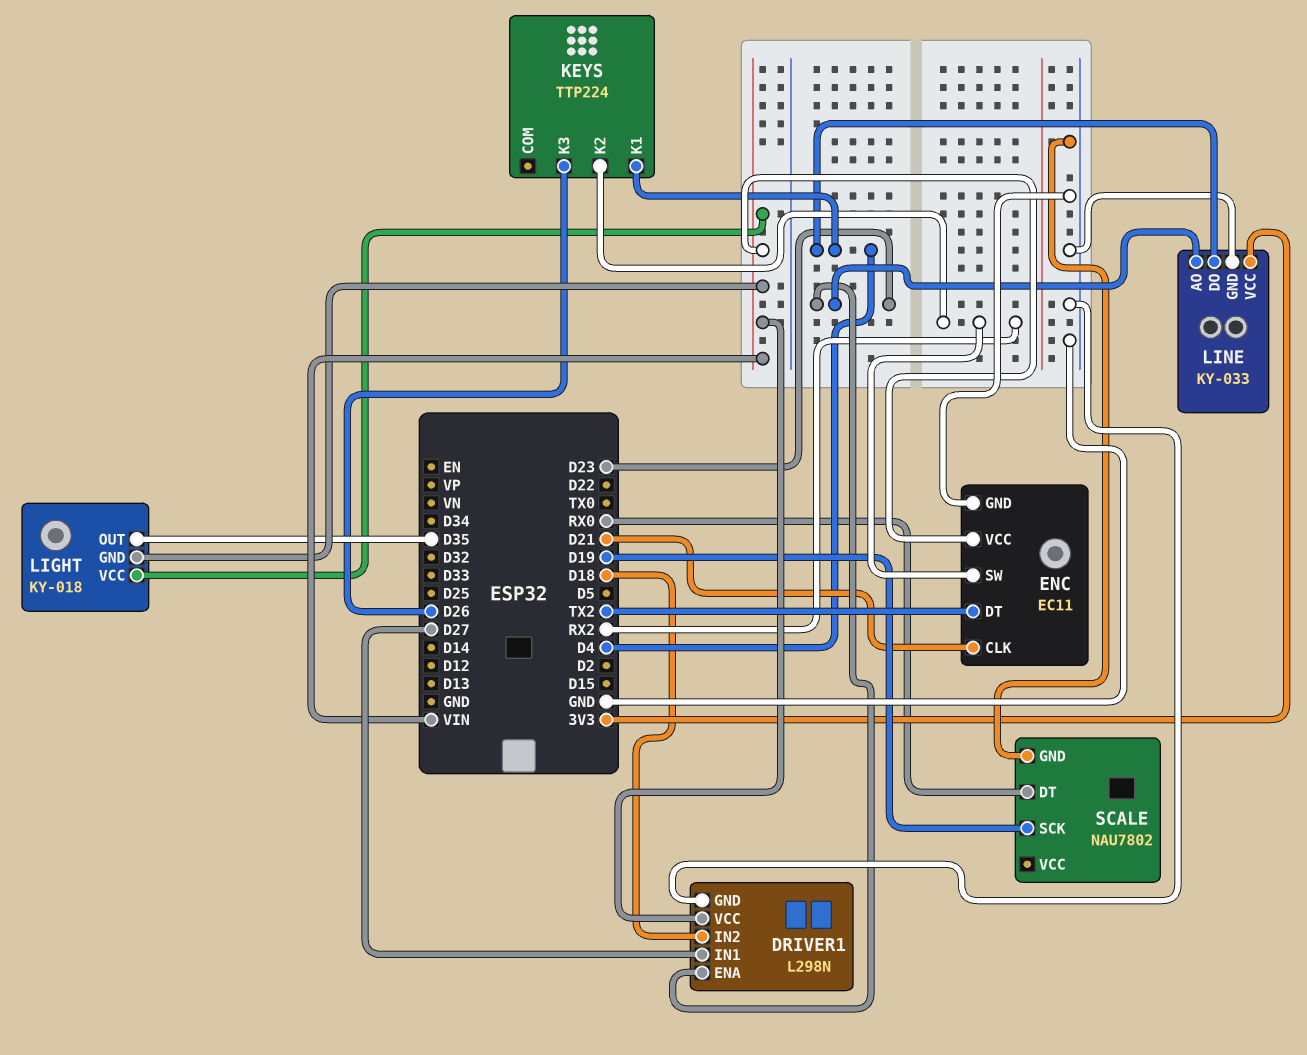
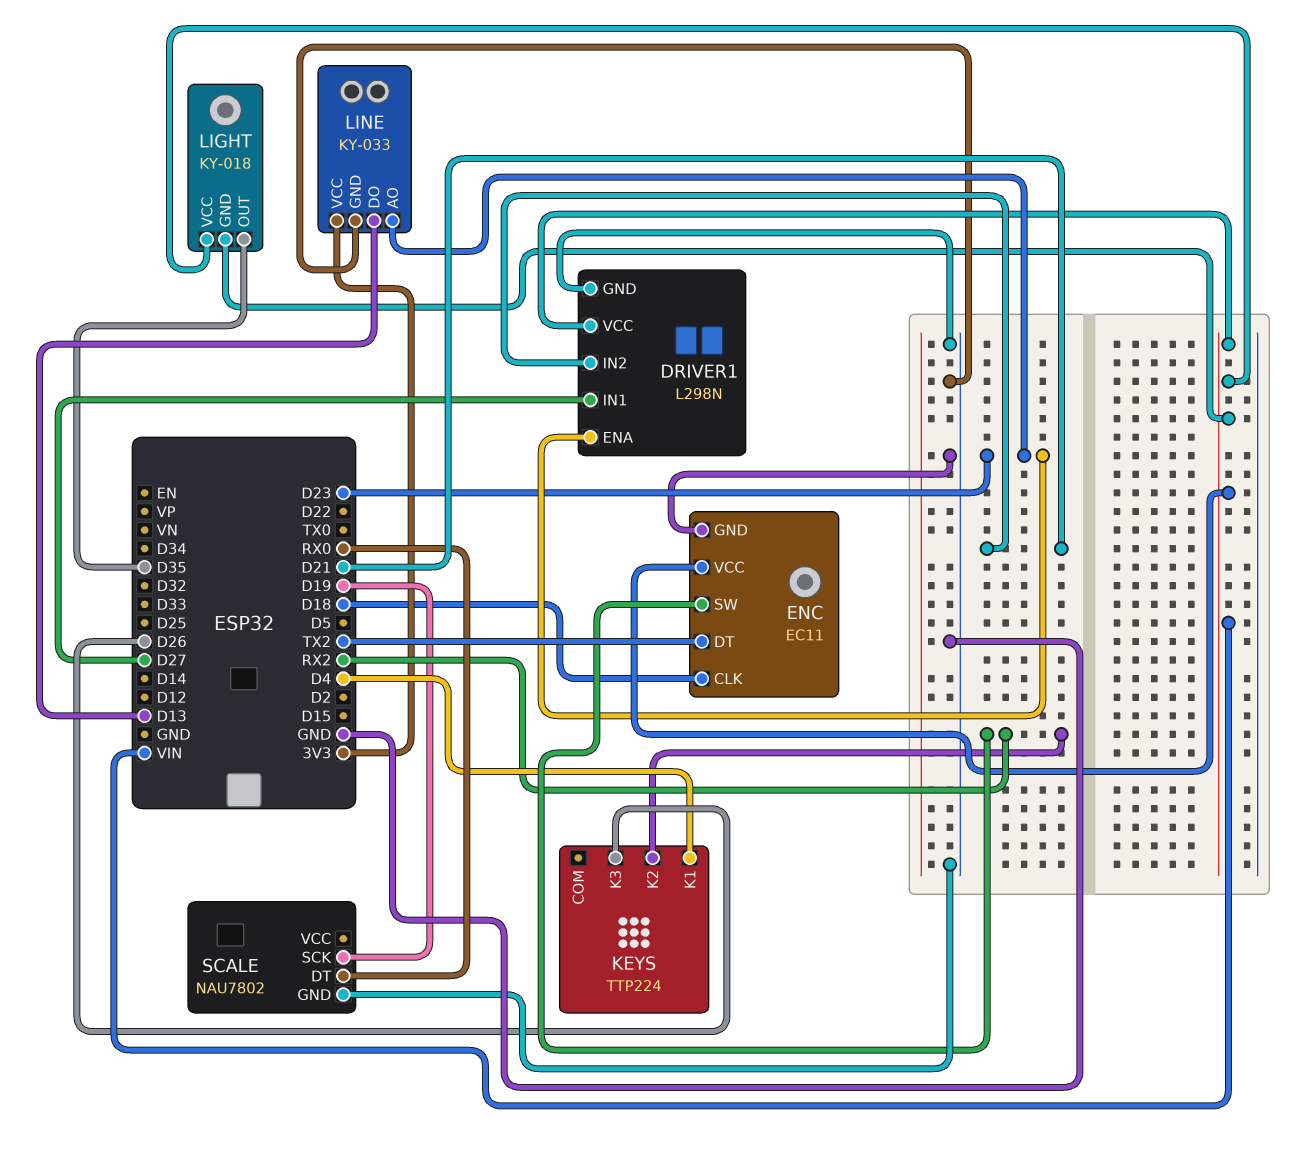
DRIVER1 pin IN2: D18 -> D21
ENC pin CLK: D21 -> D18
LINE pin DO: D4 -> D13

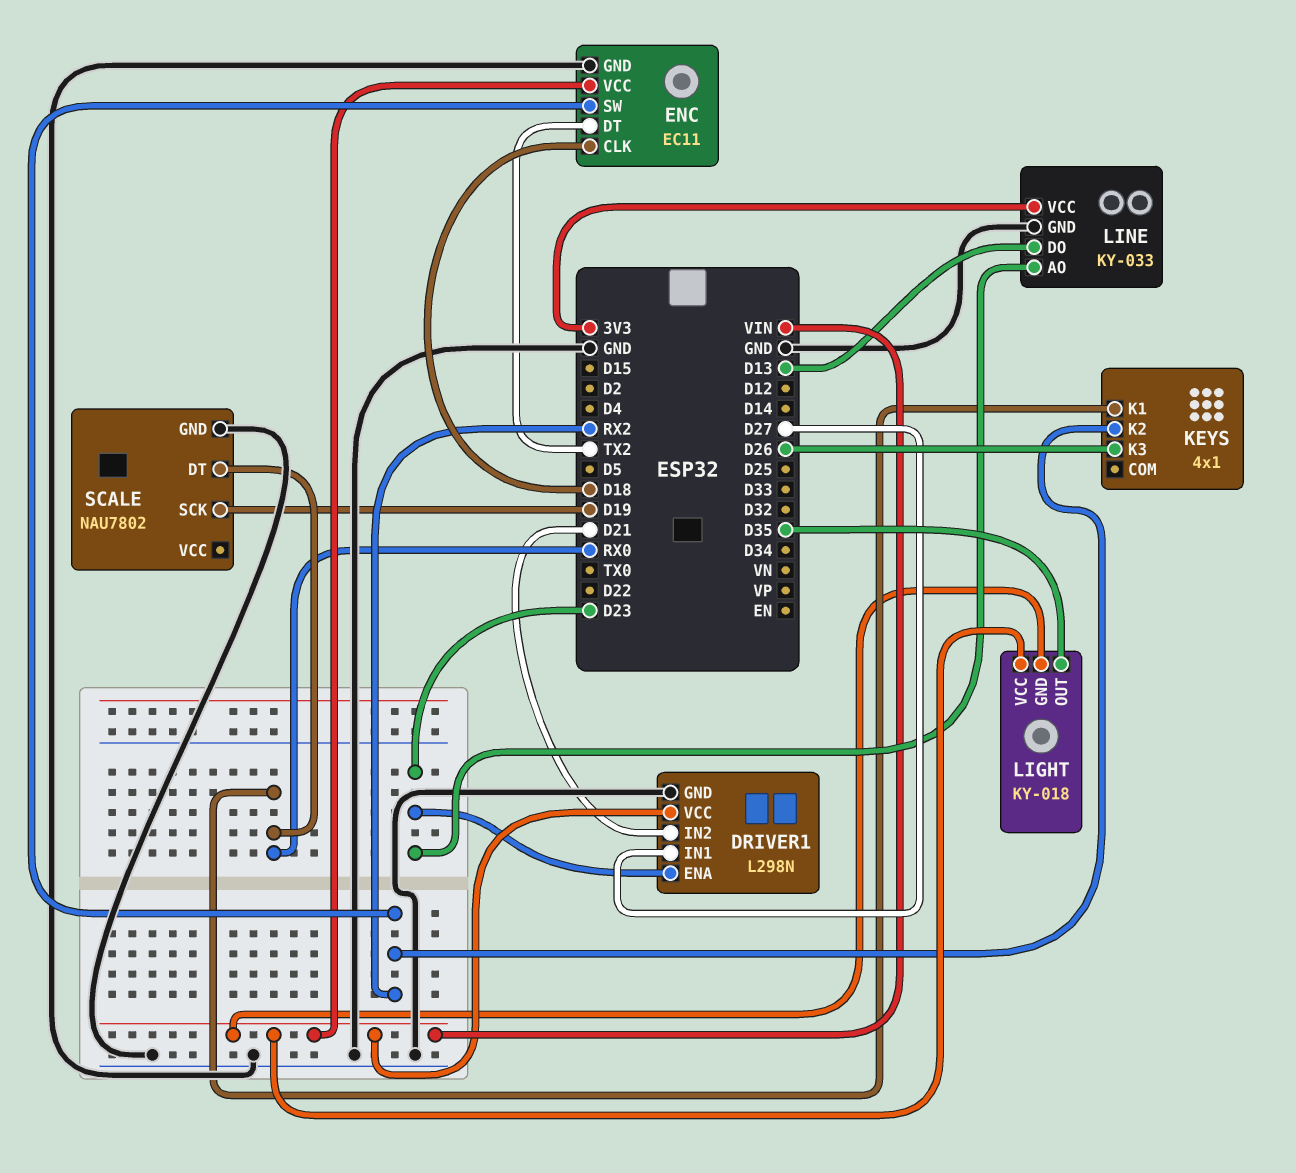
KEYS: TTP224 -> 4x1
KEYS pin K1: D4 -> RX0

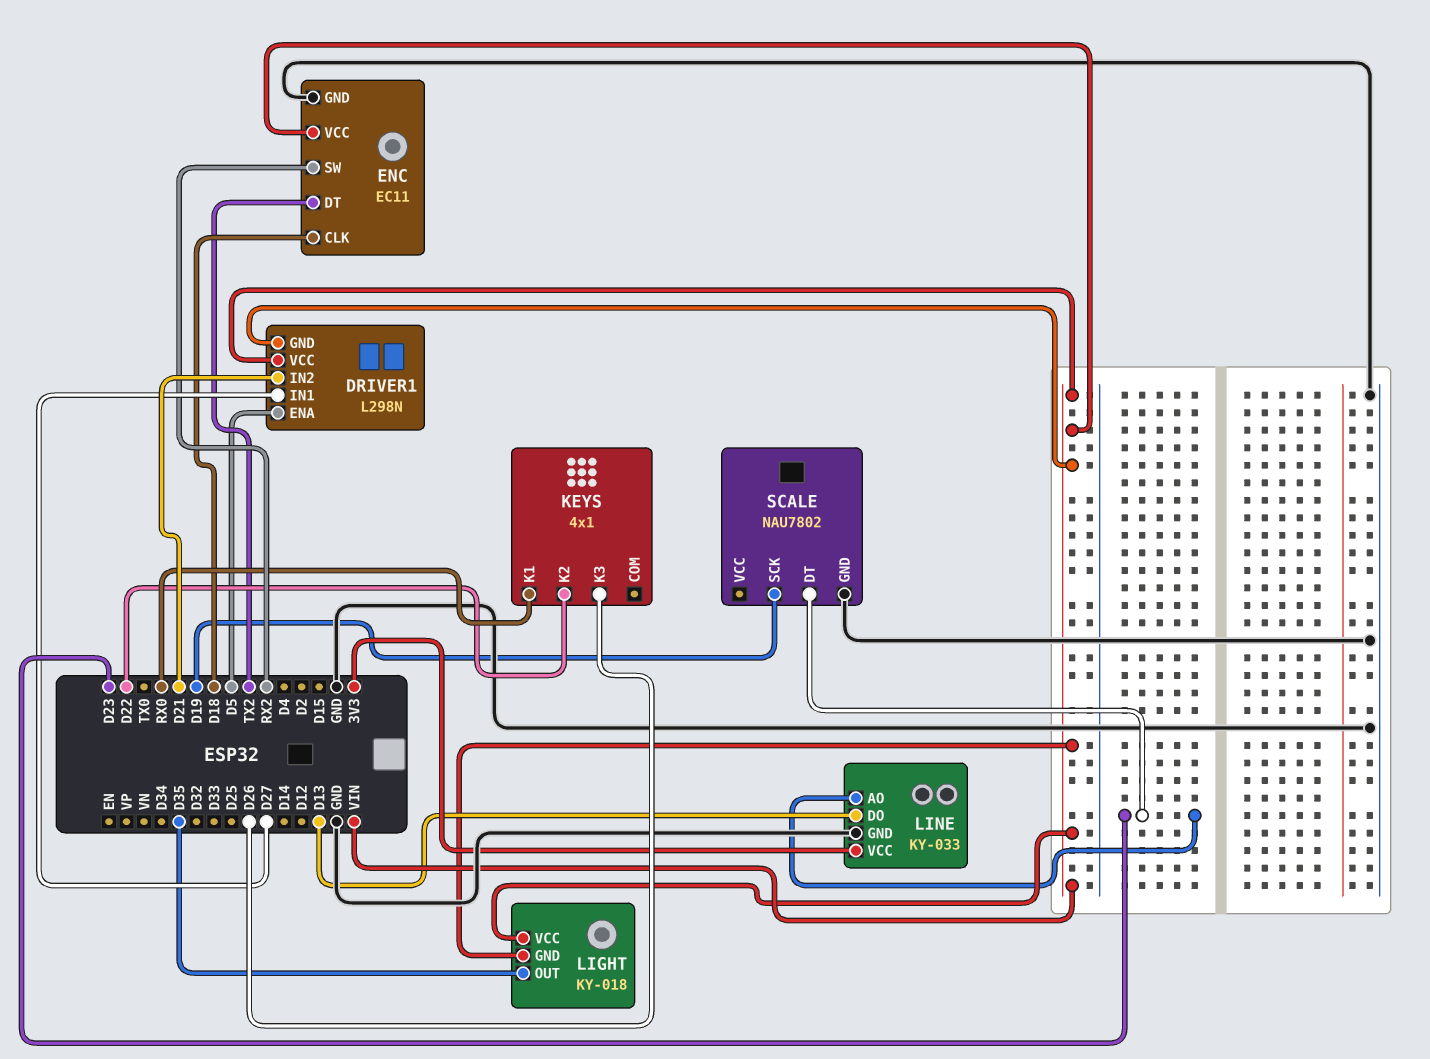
DRIVER1 pin ENA: D23 -> D5
DRIVER1 pin GND: GND -> VIN
KEYS pin K2: RX2 -> D22
SCALE pin DT: RX0 -> D23

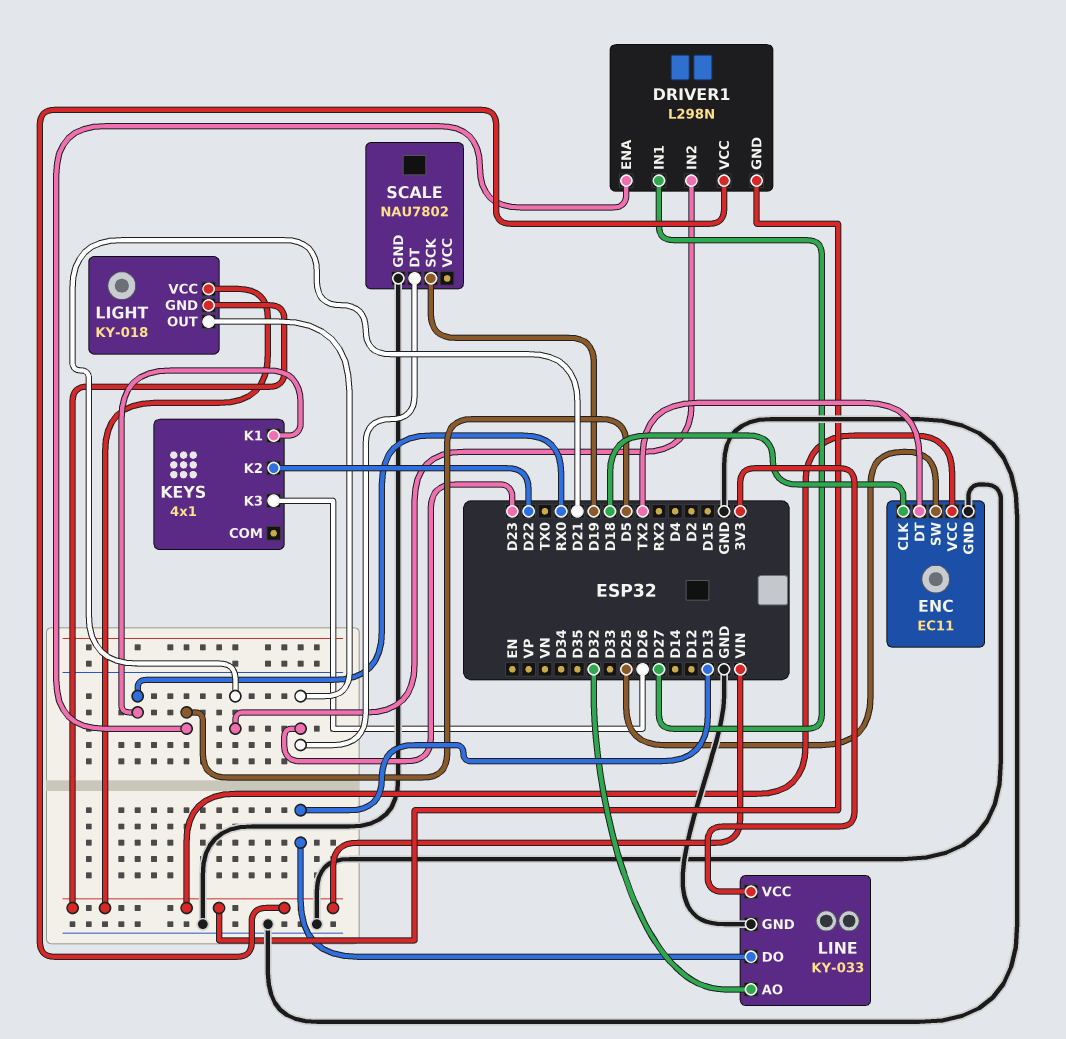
ENC pin SW: RX2 -> D25
LIGHT pin OUT: D35 -> D23
LINE pin AO: D23 -> D32

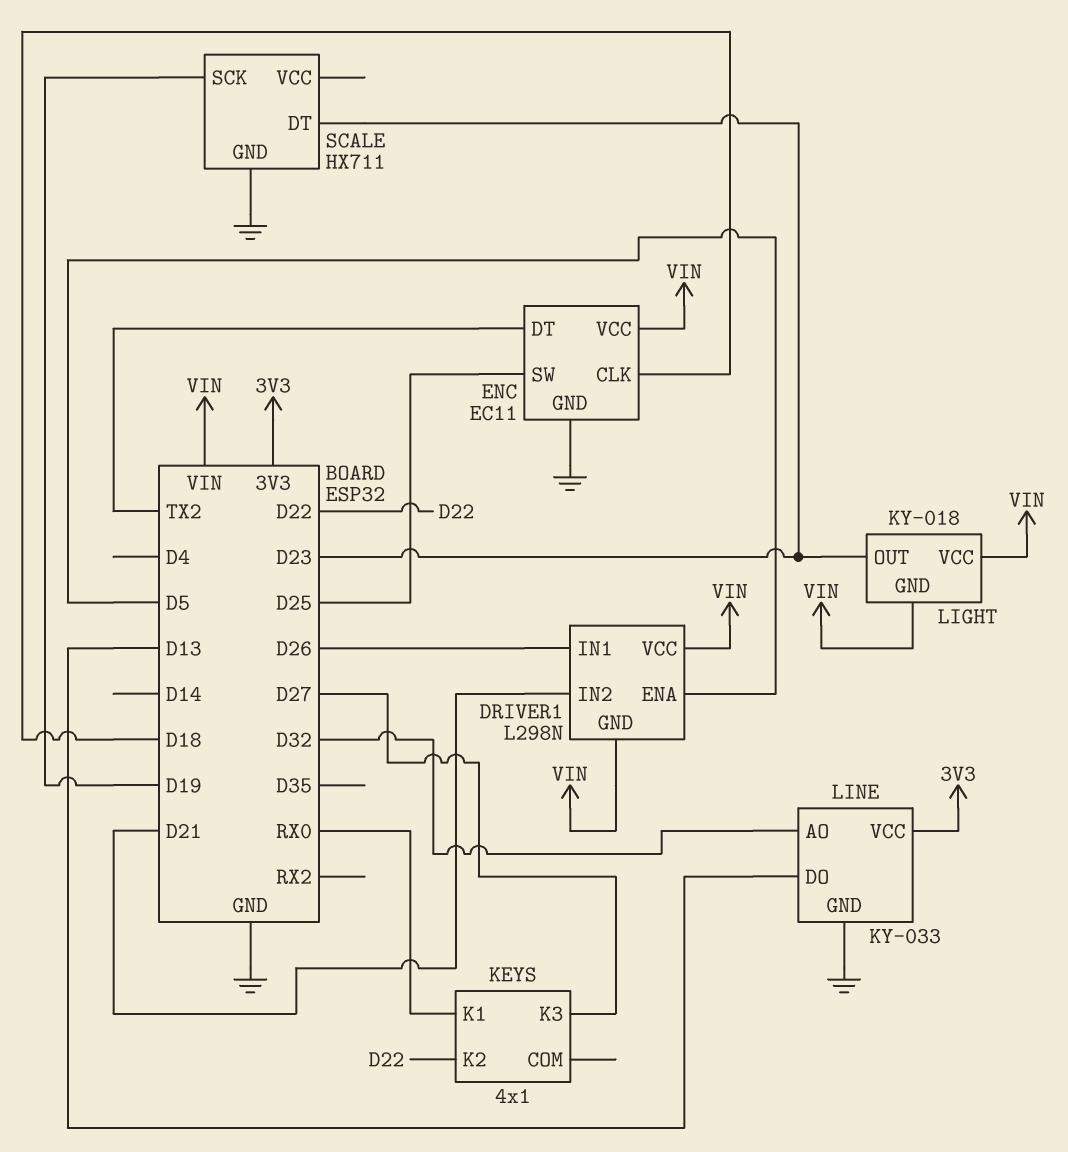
DRIVER1 pin IN1: D27 -> D26
KEYS pin K3: D26 -> D27
SCALE: NAU7802 -> HX711

